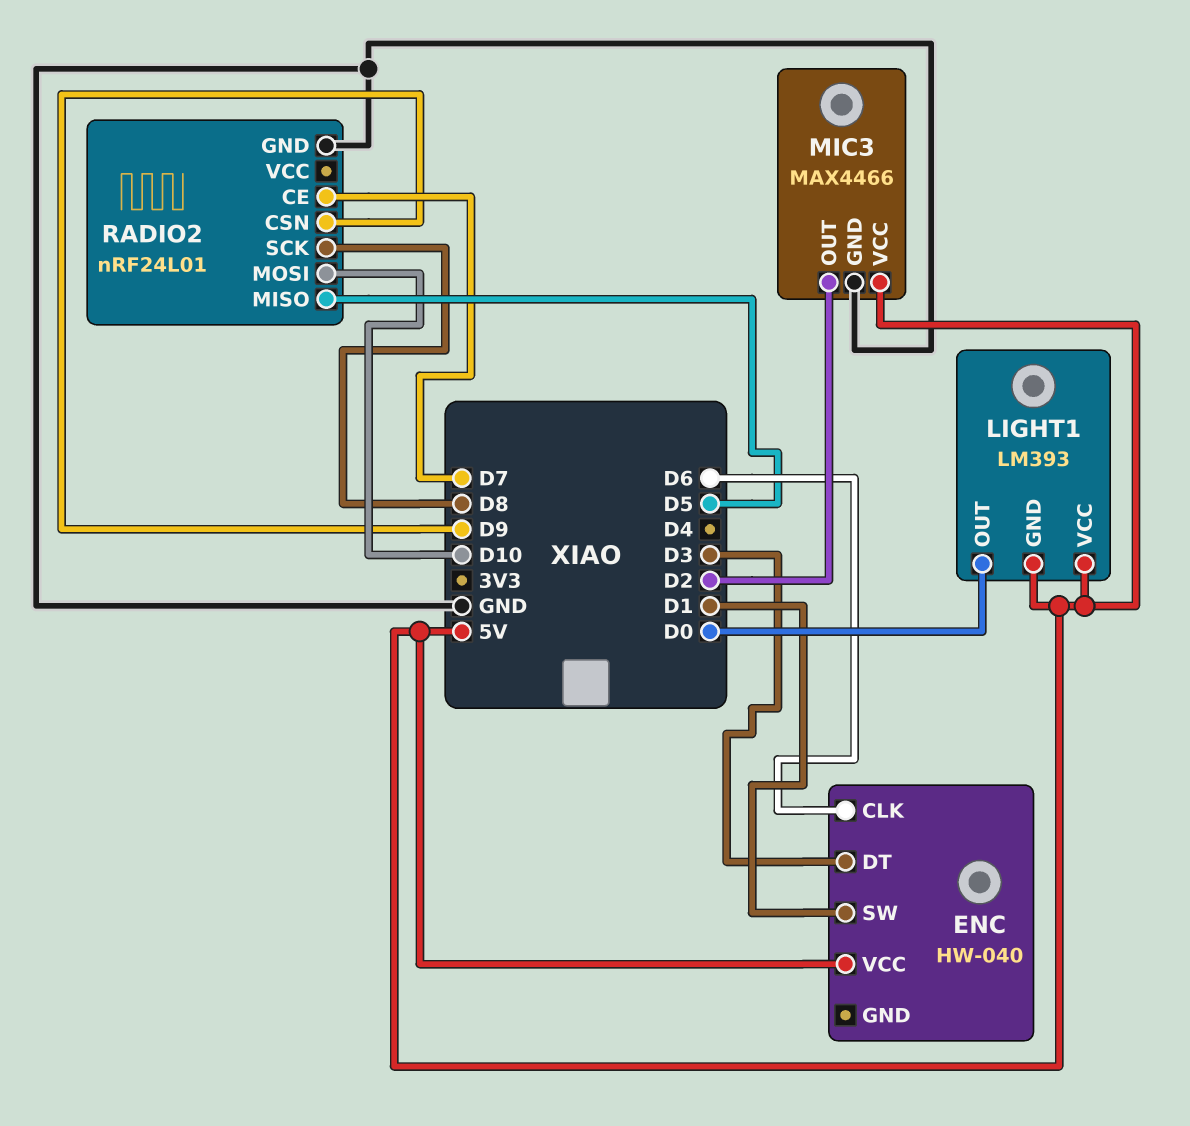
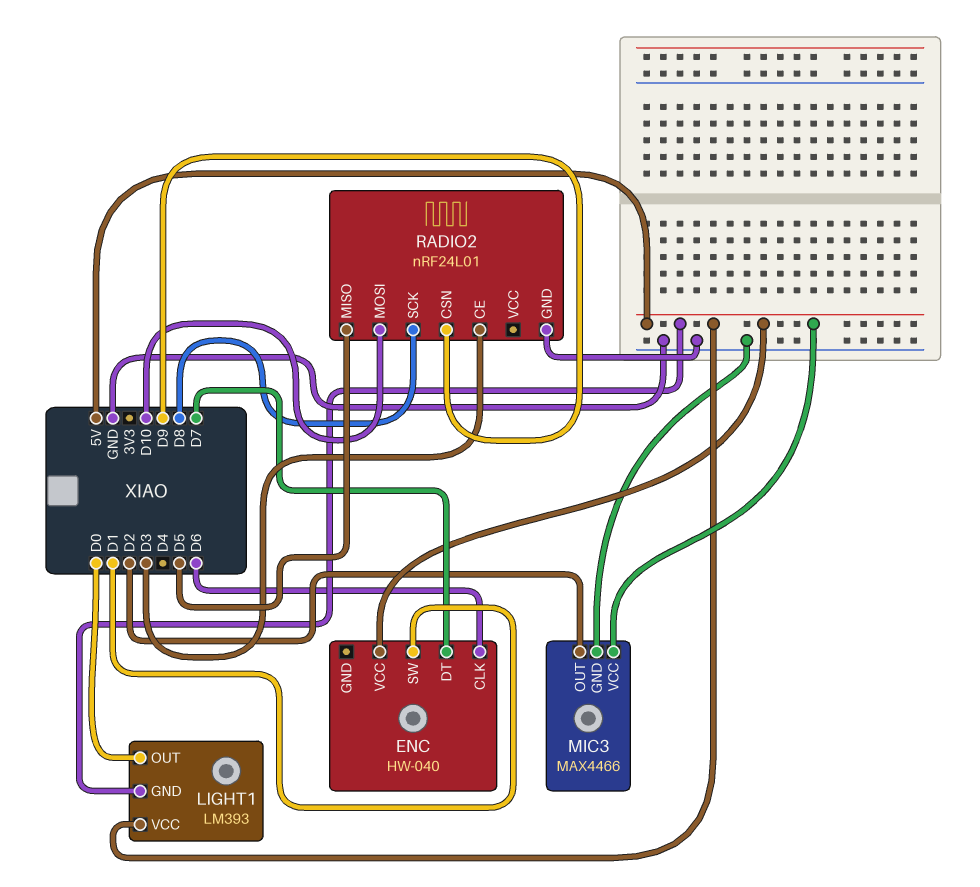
ENC pin DT: D3 -> D7
RADIO2 pin CE: D7 -> D3

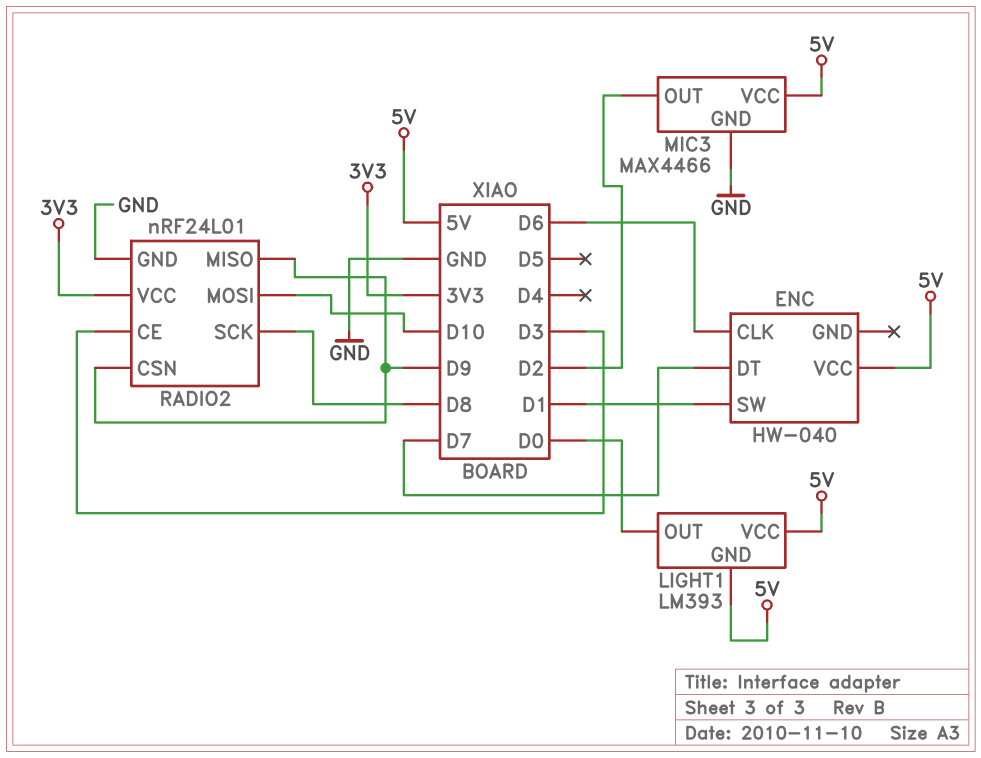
RADIO2 pin MISO: D5 -> D9
RADIO2 pin VCC: none -> 3V3

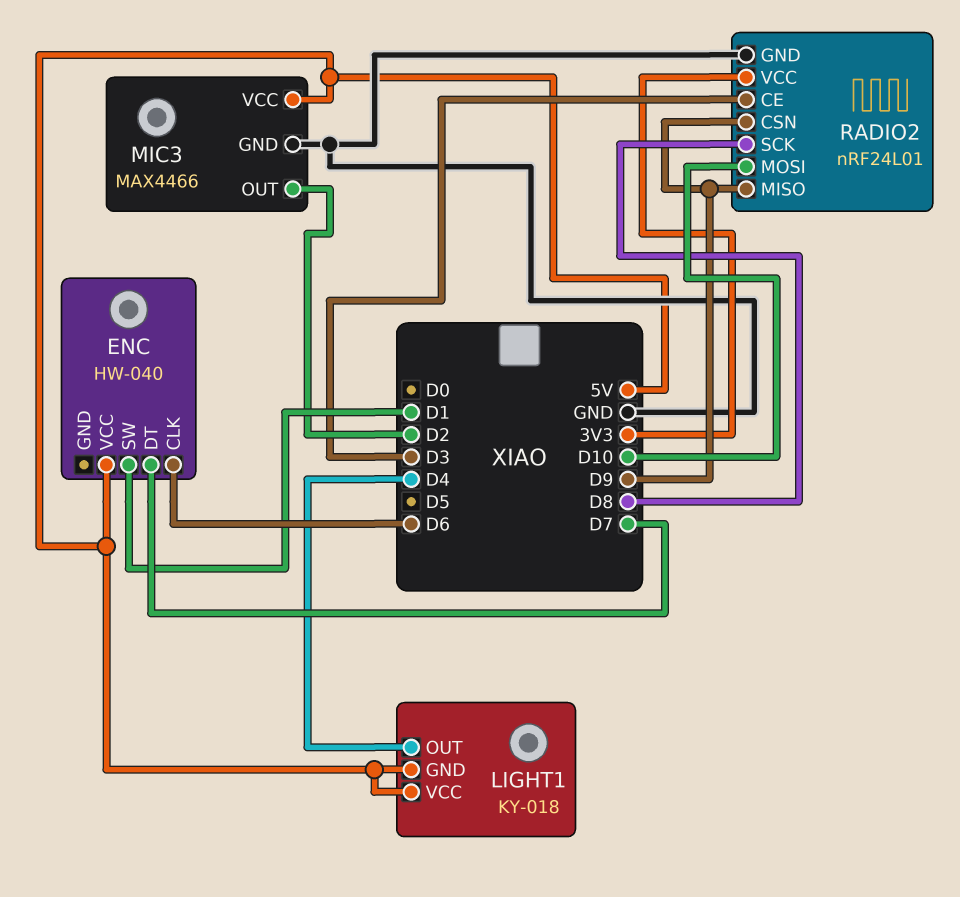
LIGHT1: LM393 -> KY-018
LIGHT1 pin OUT: D0 -> D4

